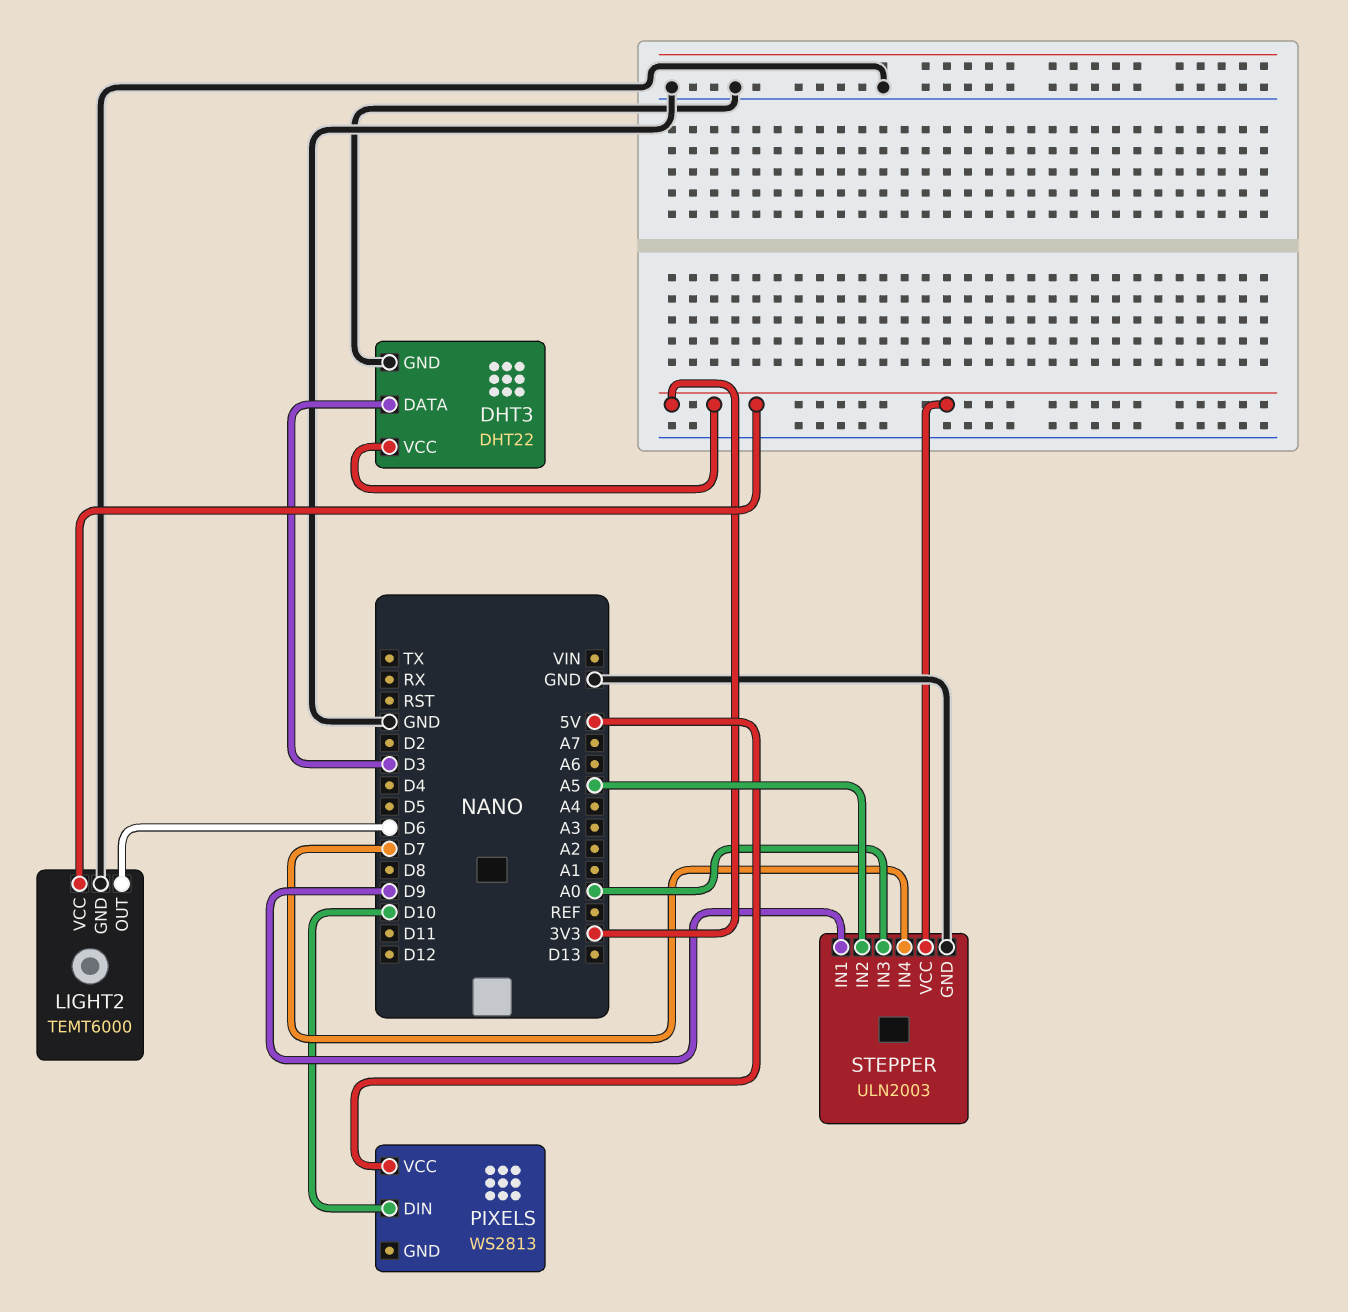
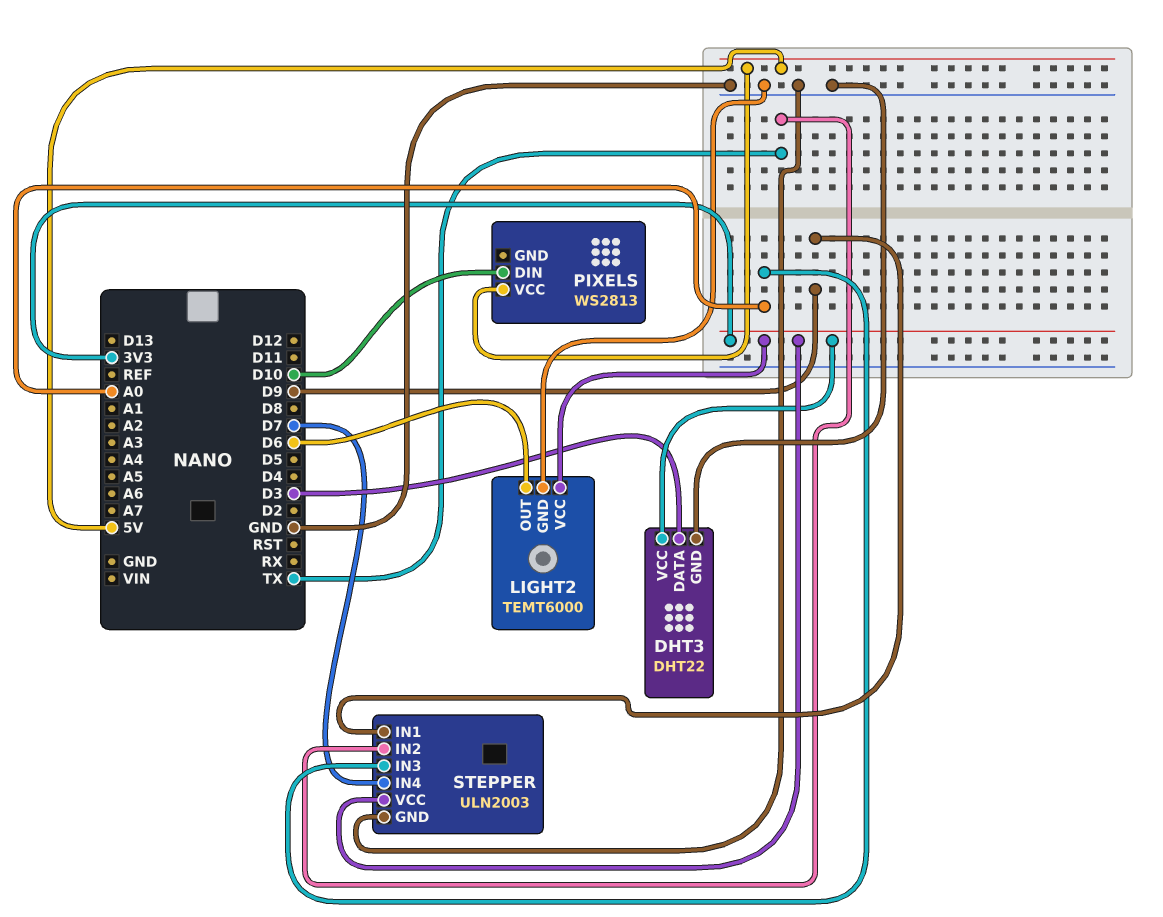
STEPPER pin IN2: A5 -> TX

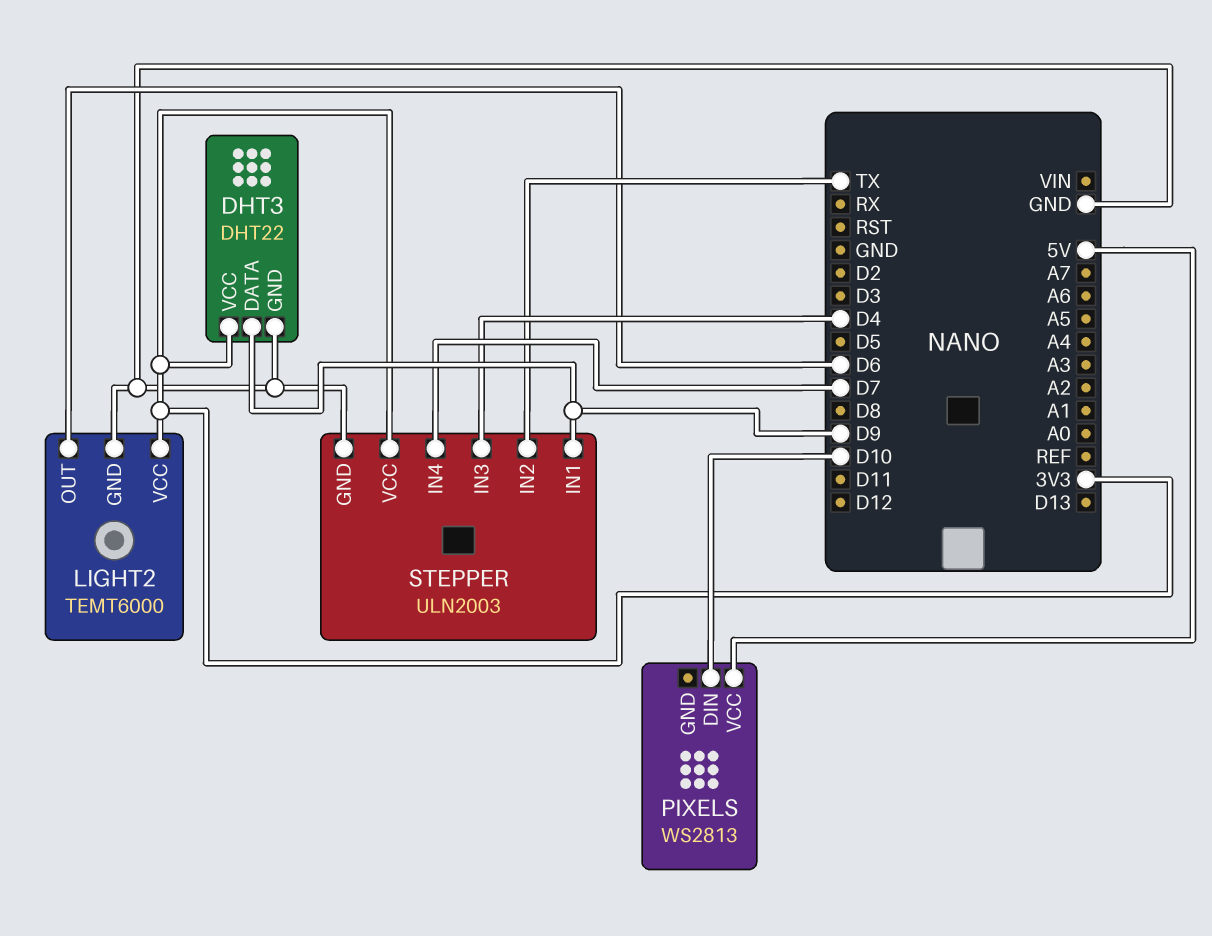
DHT3 pin DATA: D3 -> D9
STEPPER pin IN3: A0 -> D4

